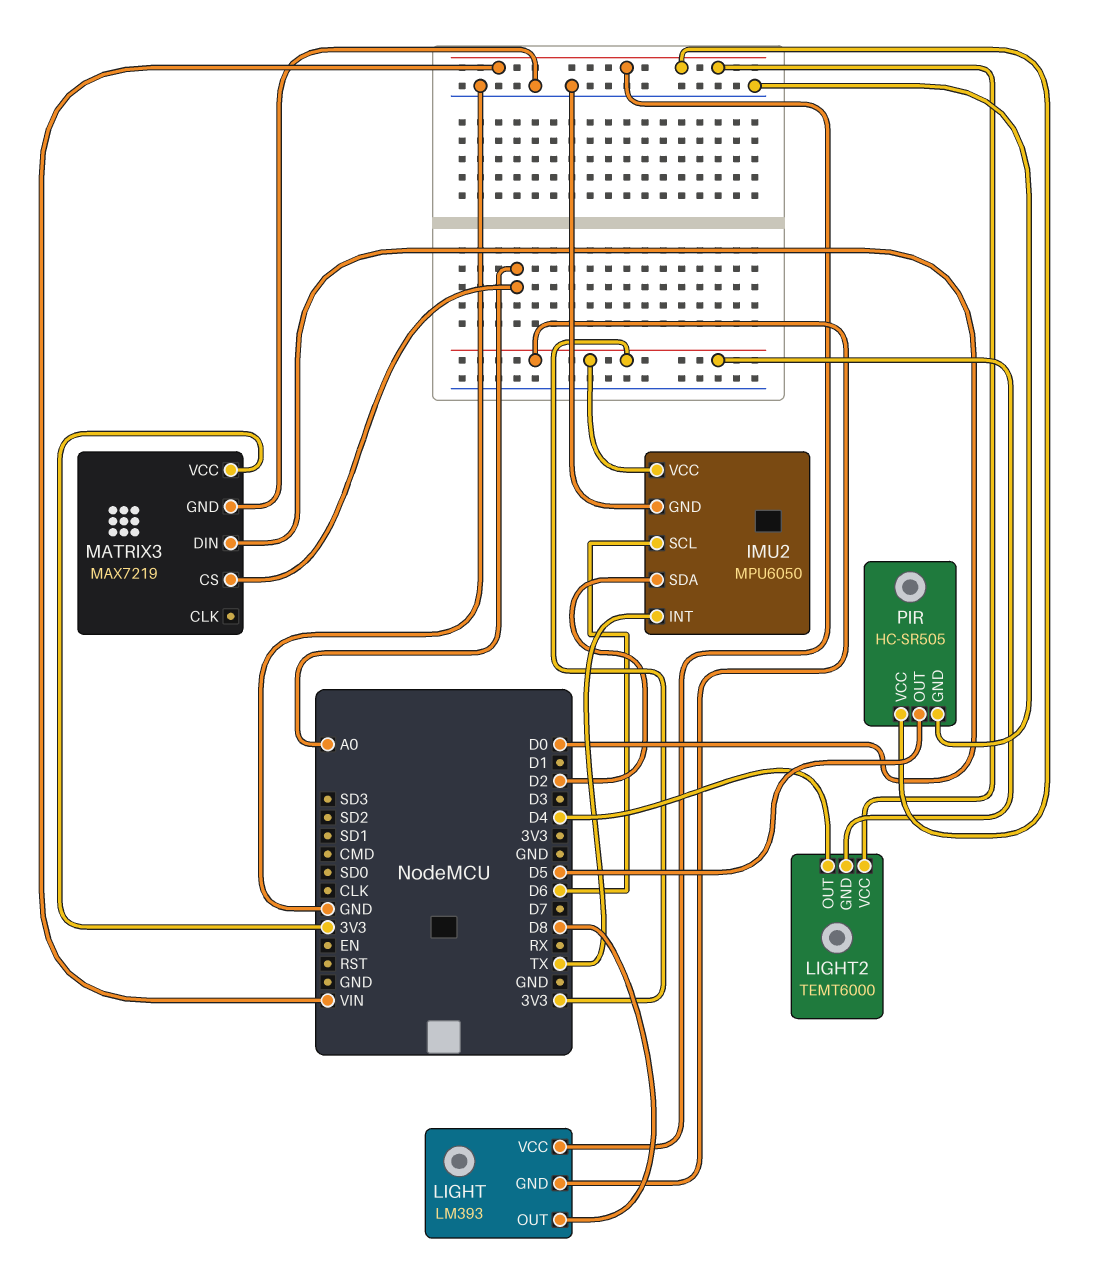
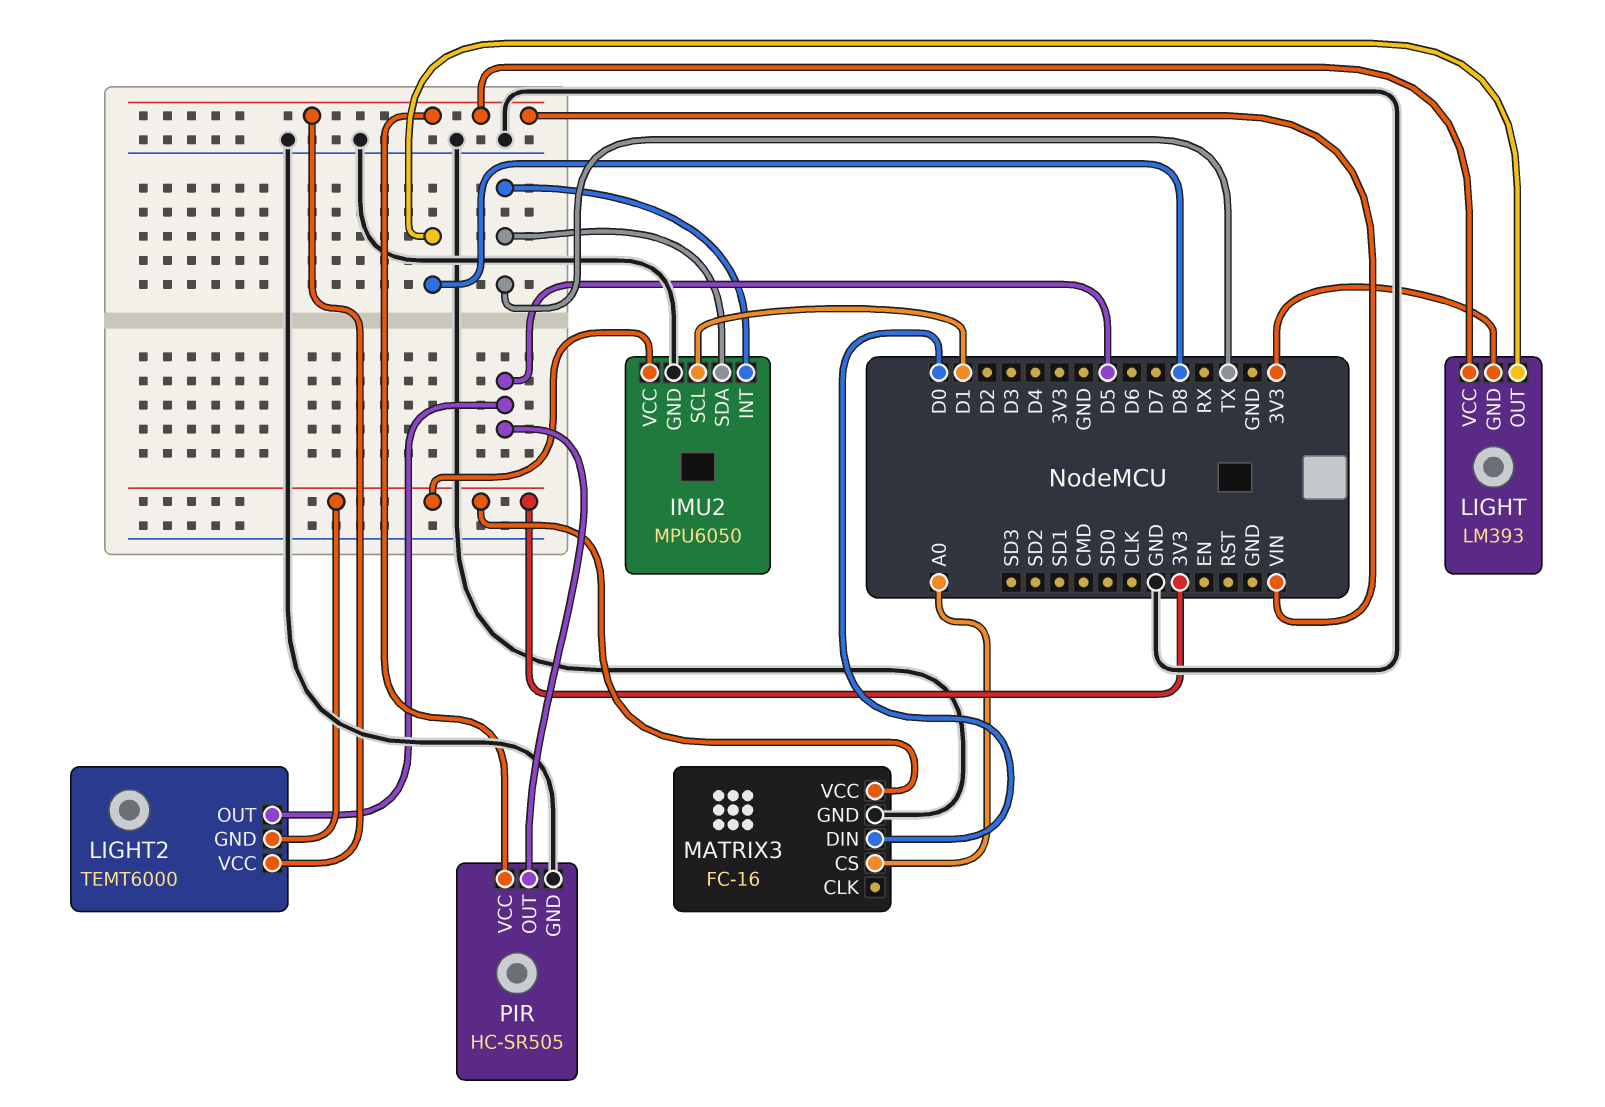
IMU2 pin SCL: D6 -> D1
IMU2 pin SDA: D2 -> TX
LIGHT2 pin OUT: D4 -> D5
MATRIX3: MAX7219 -> FC-16

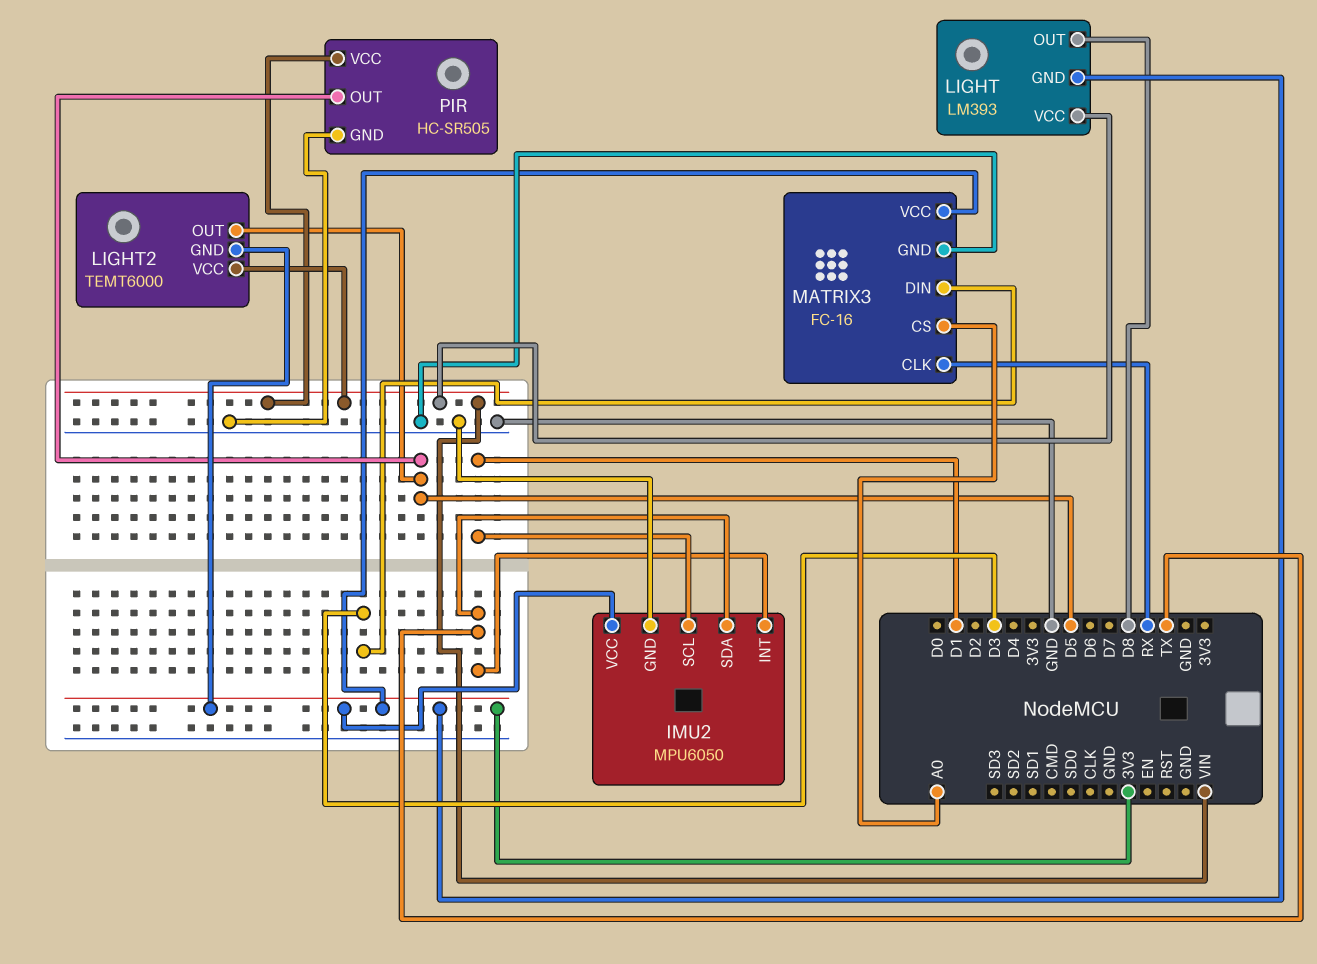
MATRIX3 pin CLK: none -> RX
MATRIX3 pin DIN: D0 -> D3

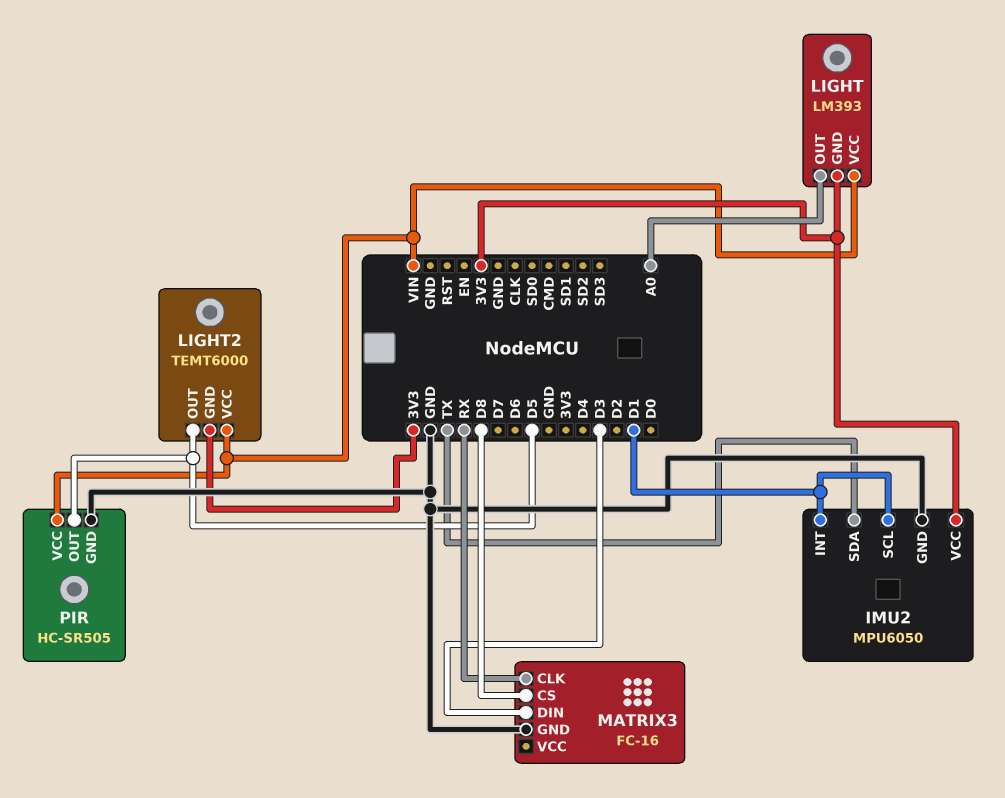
IMU2 pin INT: TX -> D1
LIGHT pin OUT: D8 -> A0
MATRIX3 pin CS: A0 -> D8
MATRIX3 pin VCC: 3V3 -> none

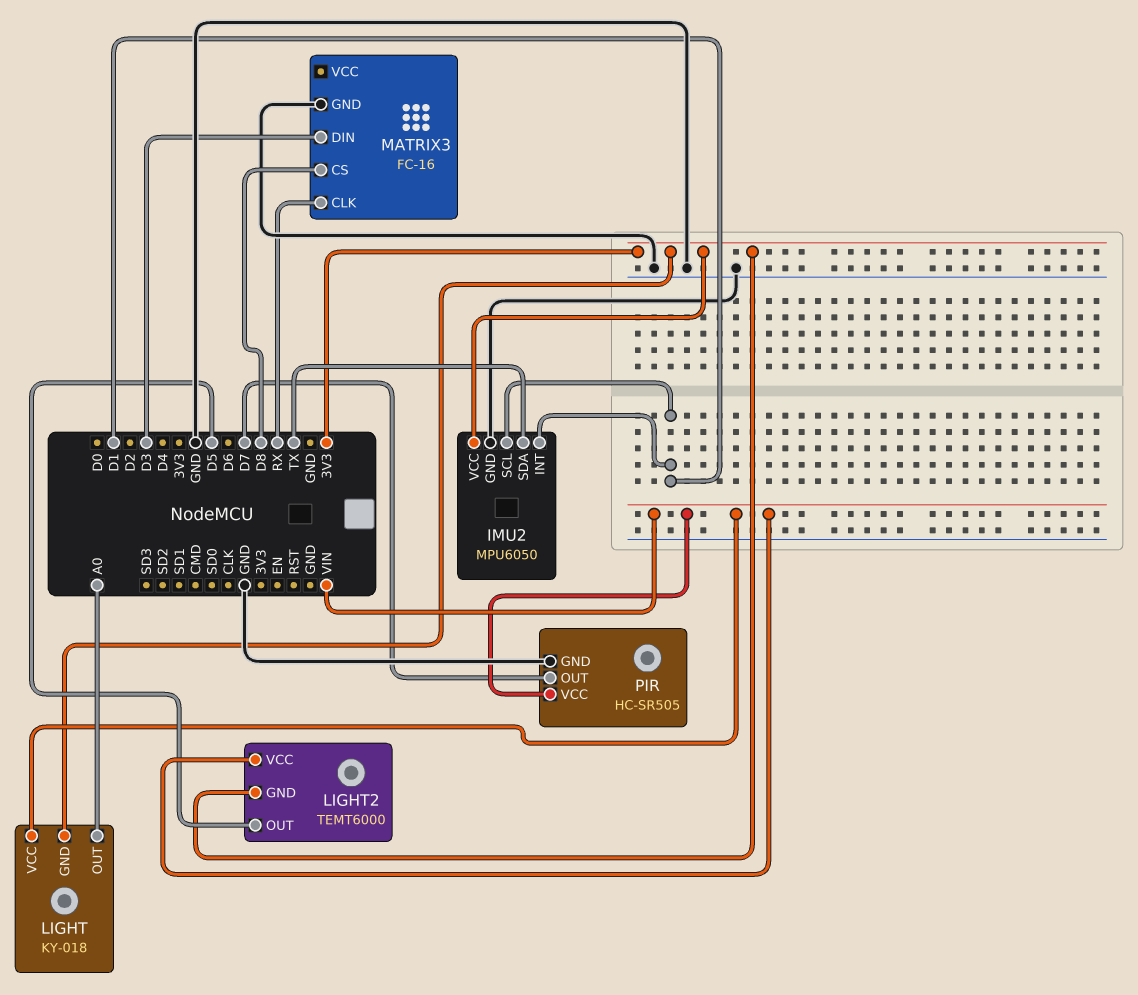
LIGHT: LM393 -> KY-018
PIR pin OUT: D5 -> D7

